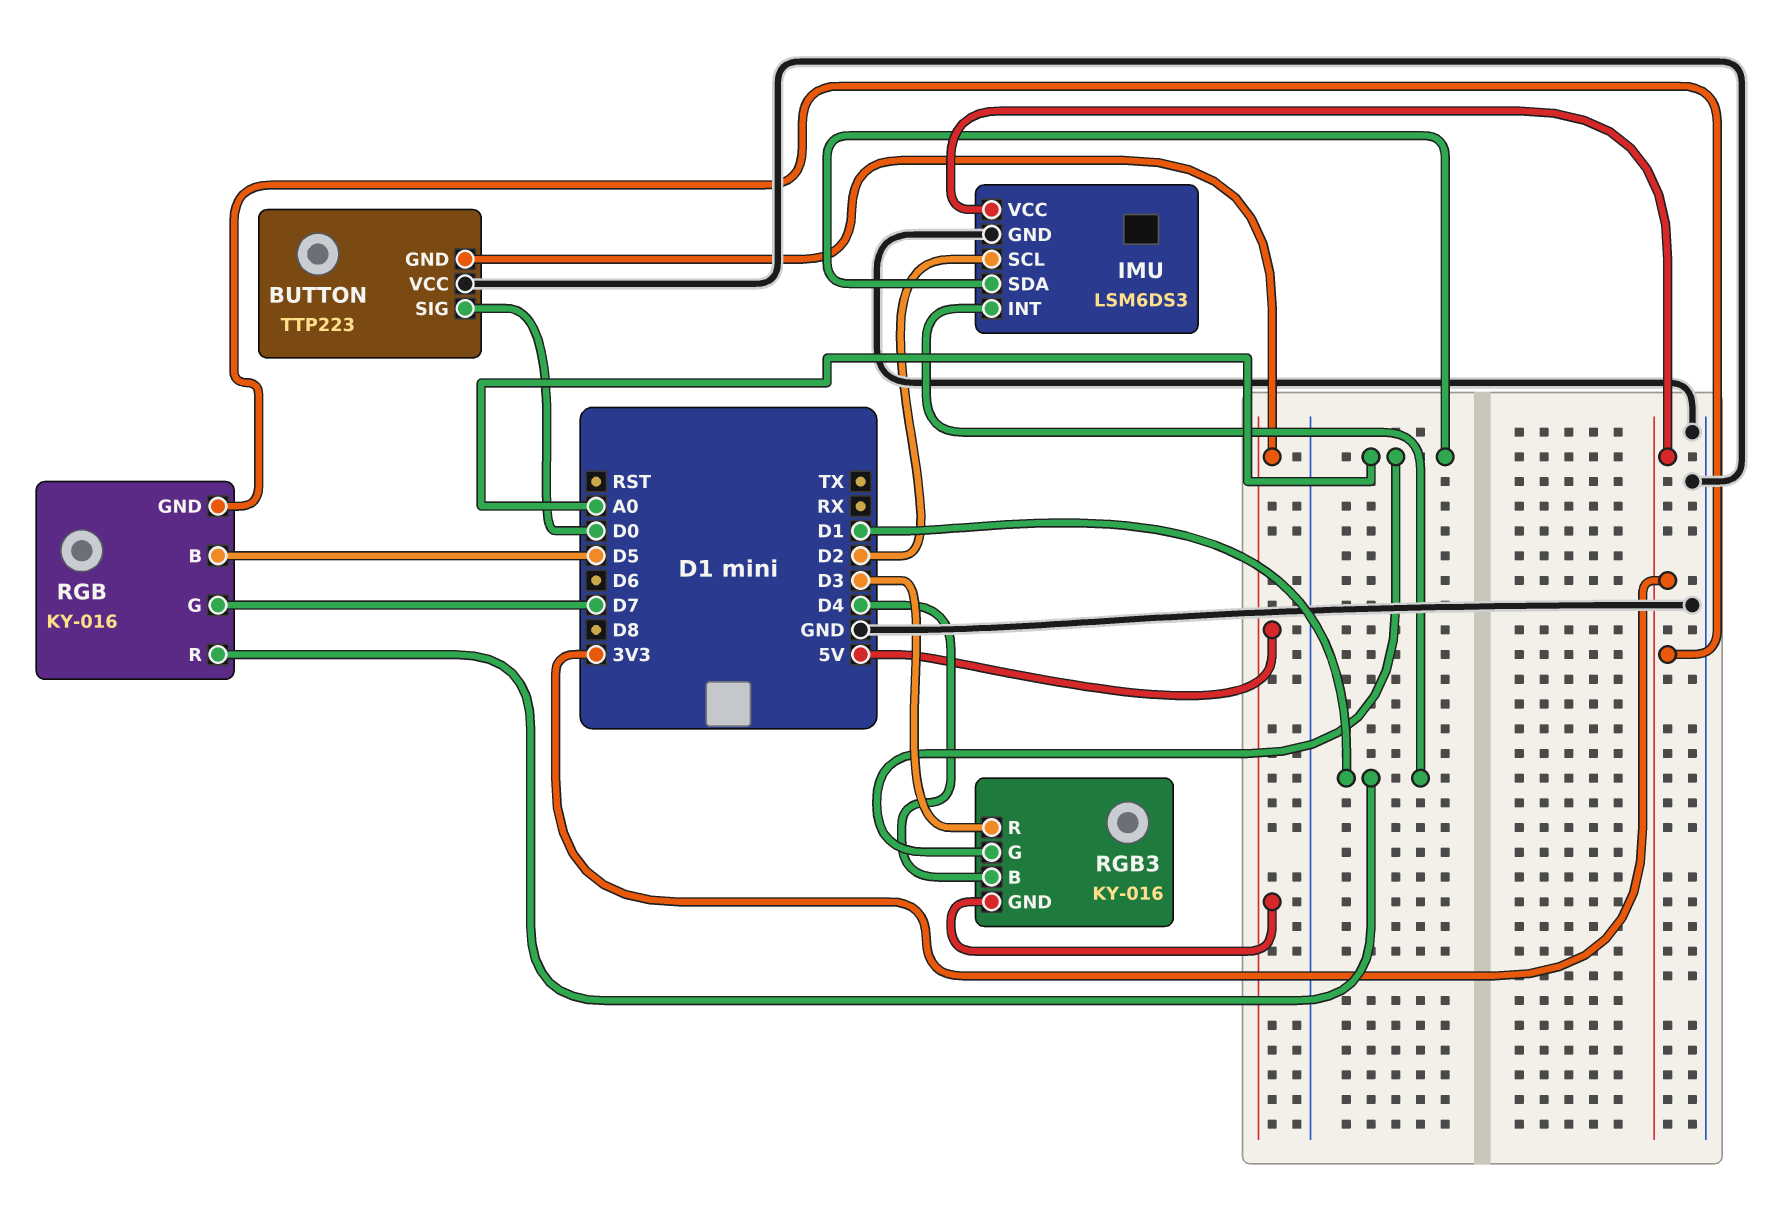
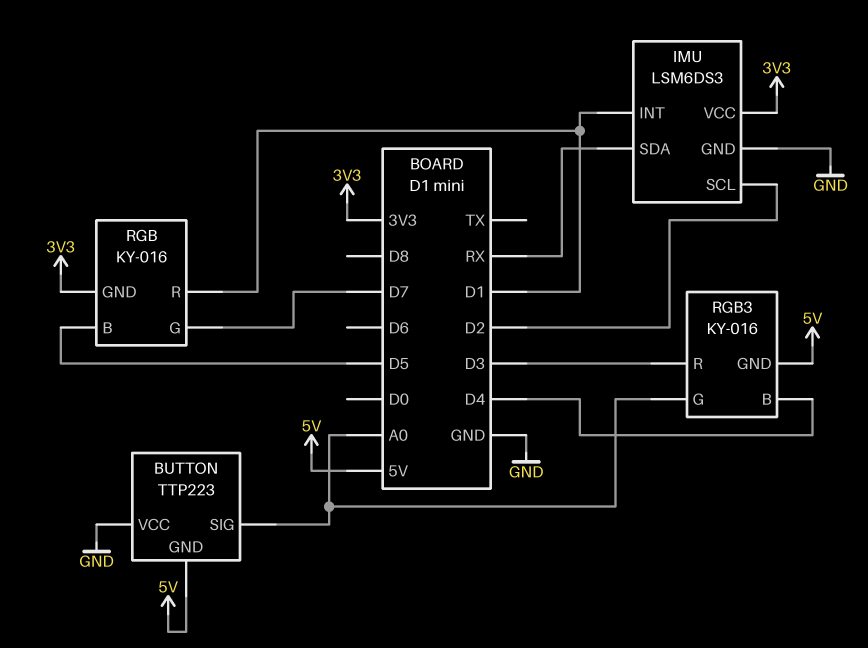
BUTTON pin SIG: D0 -> A0
IMU pin SDA: A0 -> RX

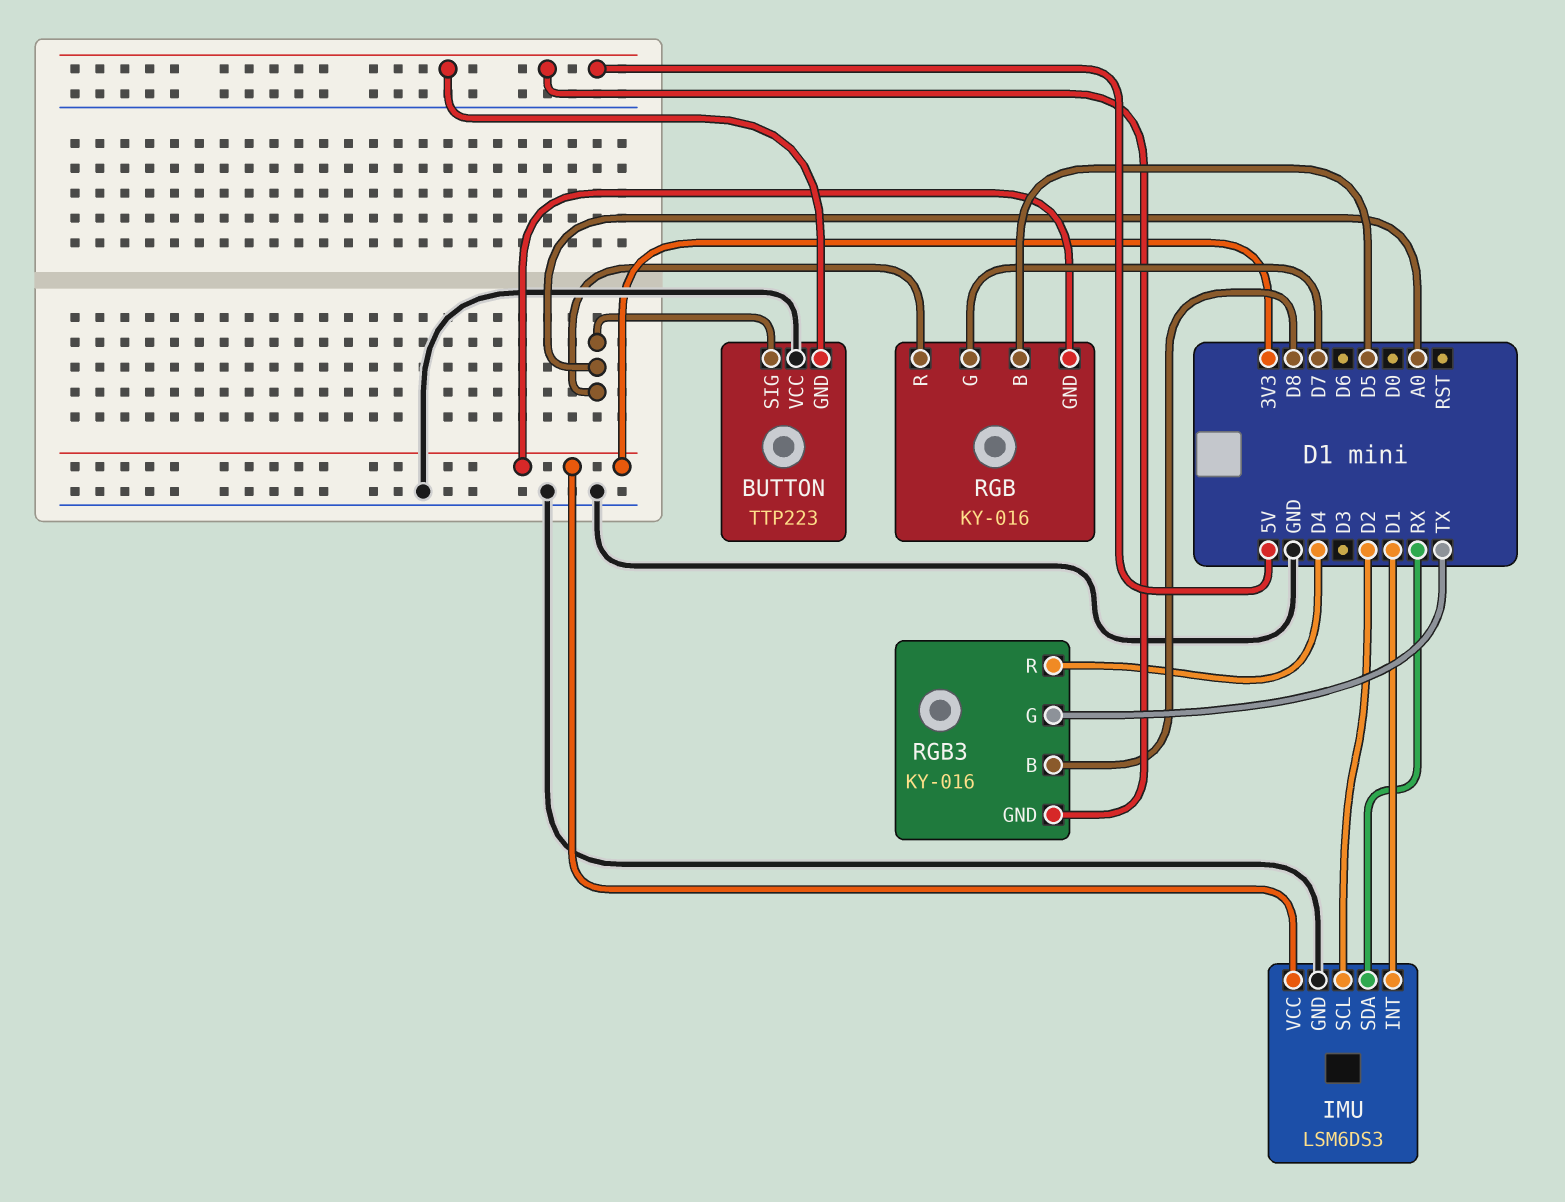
RGB pin R: D1 -> A0
RGB3 pin B: D4 -> D8
RGB3 pin G: A0 -> TX
RGB3 pin R: D3 -> D4

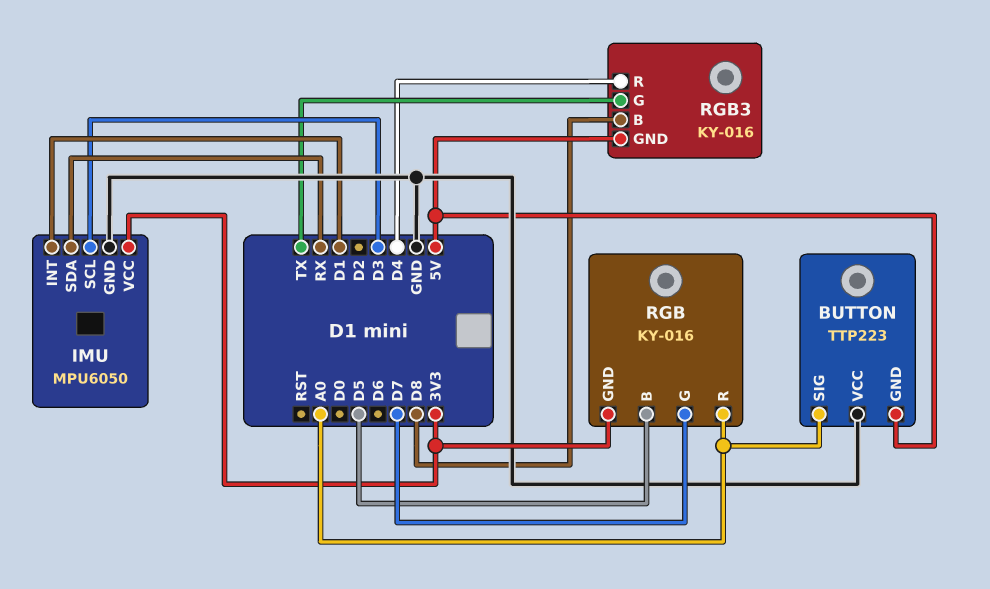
IMU: LSM6DS3 -> MPU6050
IMU pin SCL: D2 -> D3

